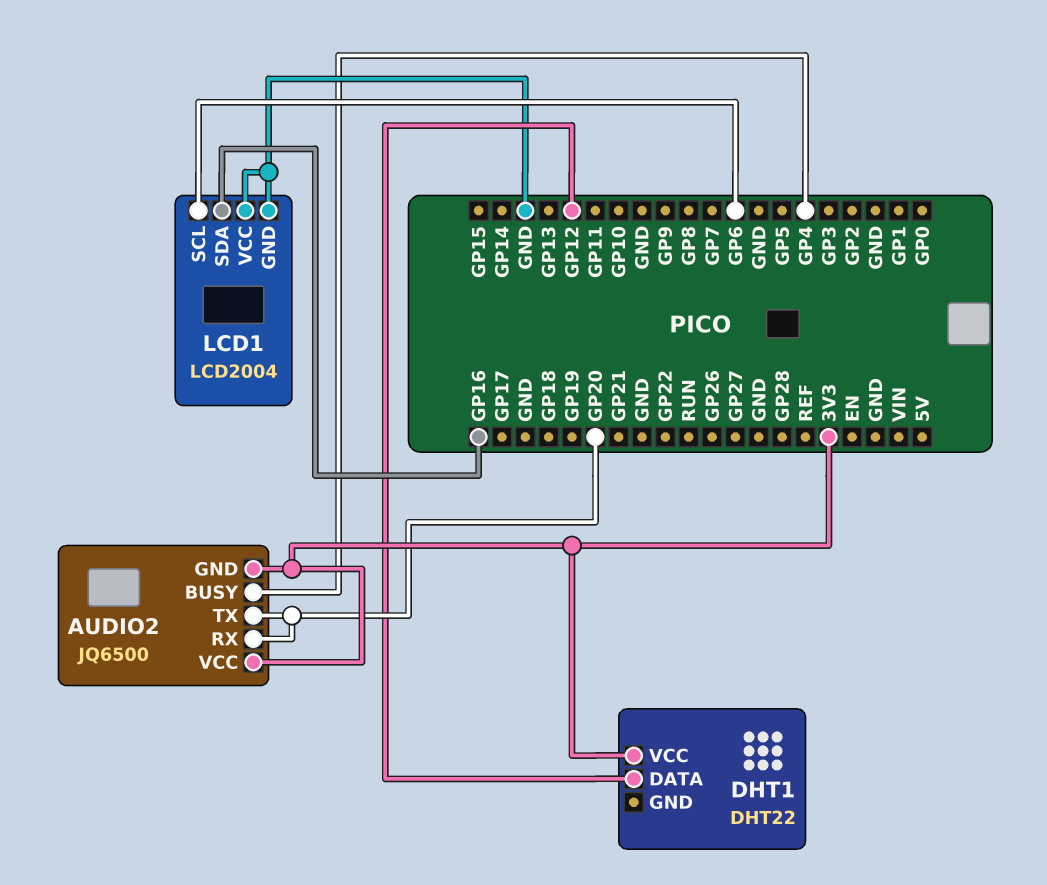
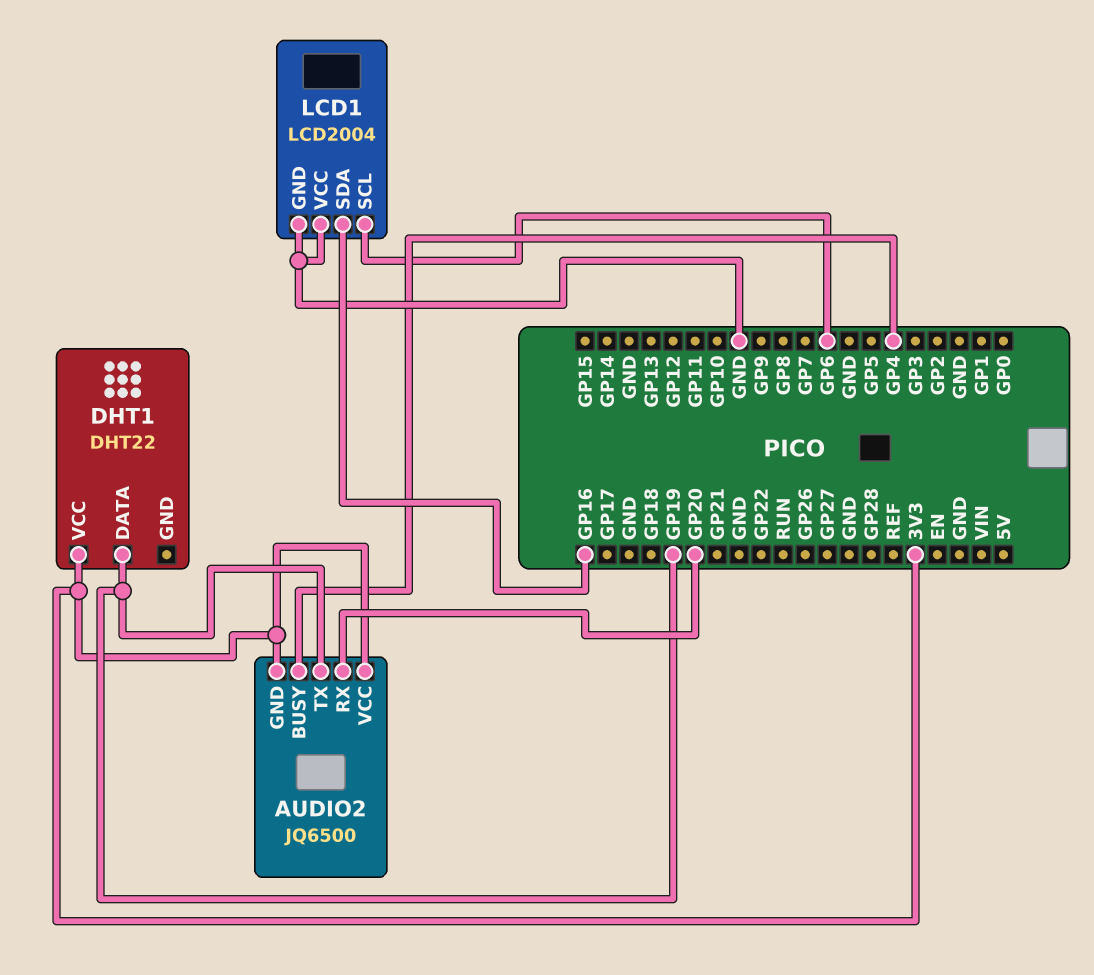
AUDIO2 pin TX: GP20 -> GP19
DHT1 pin DATA: GP12 -> GP19

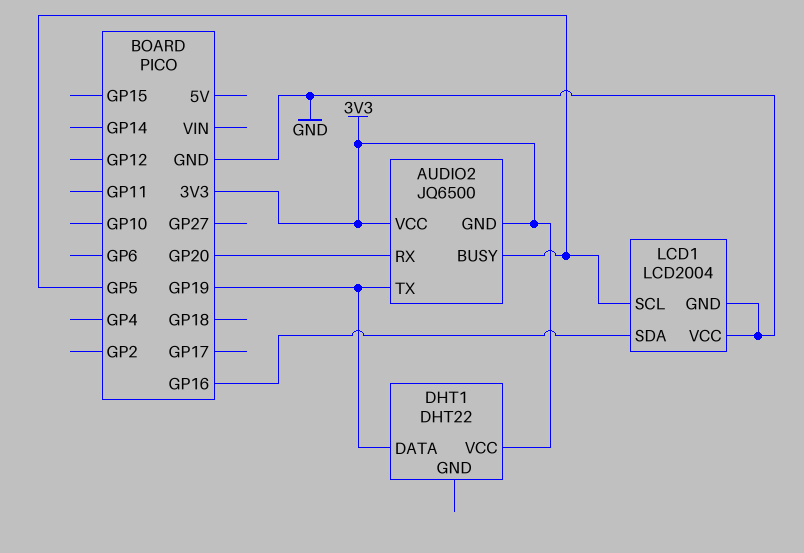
AUDIO2 pin BUSY: GP4 -> GP5
LCD1 pin SCL: GP6 -> GP5

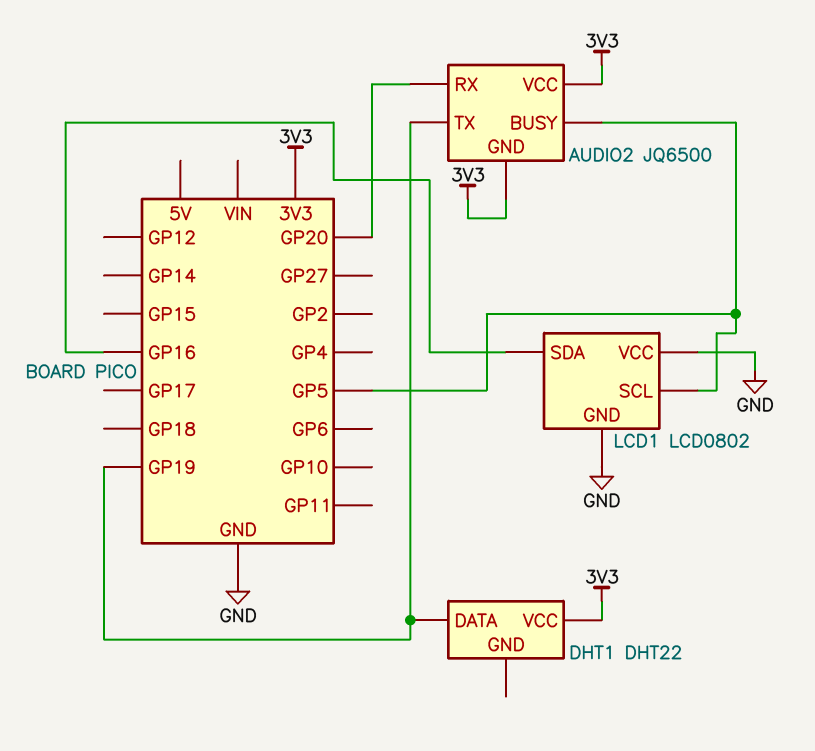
LCD1: LCD2004 -> LCD0802

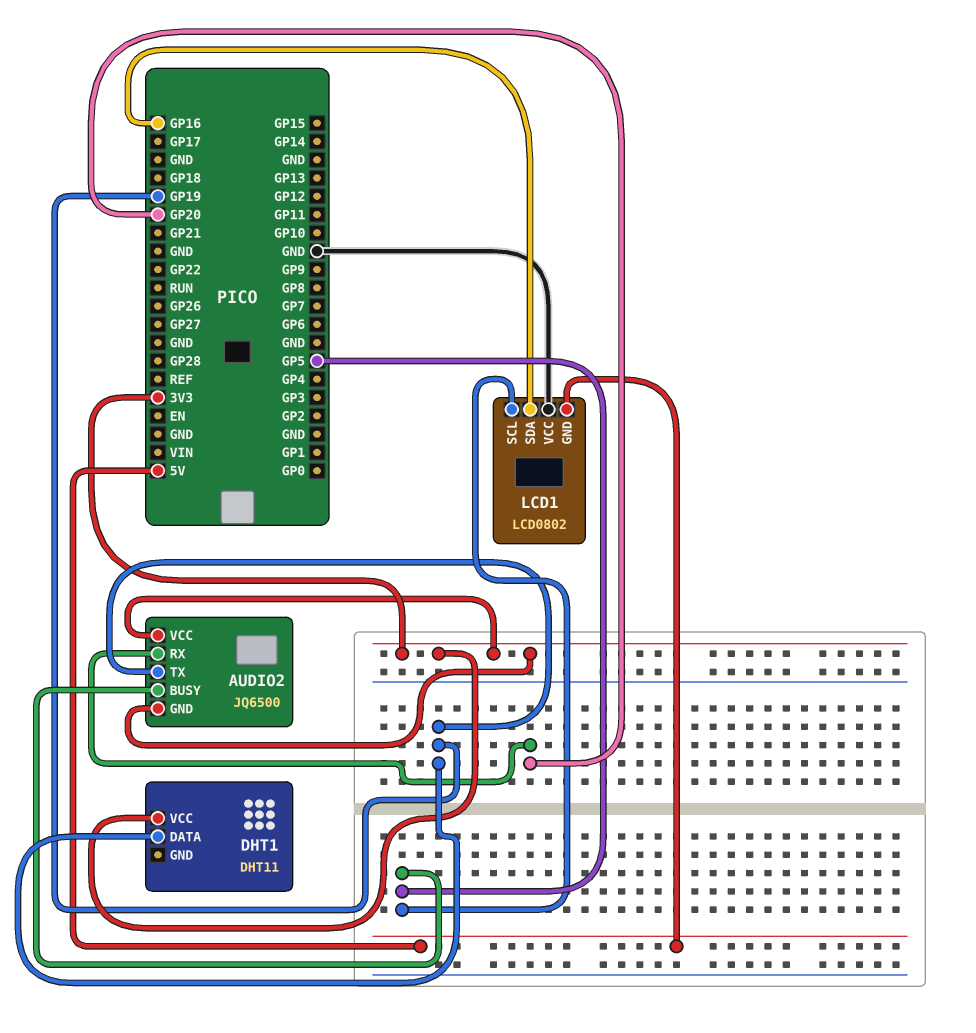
DHT1: DHT22 -> DHT11
LCD1 pin GND: GND -> 5V

